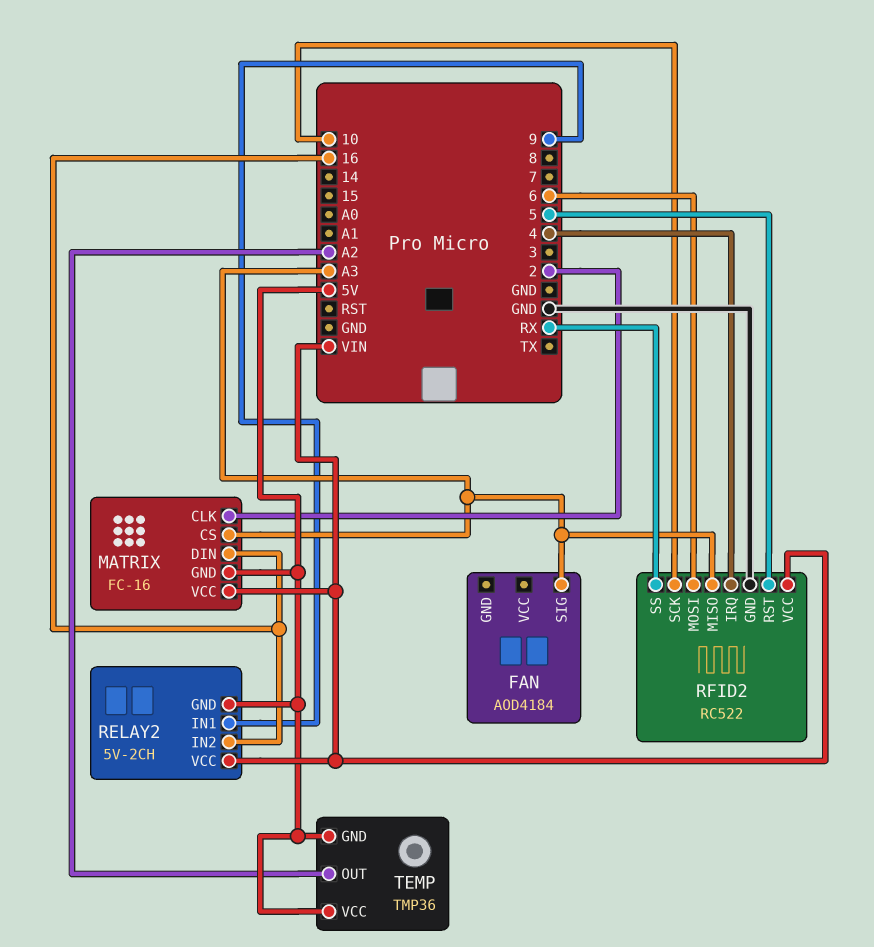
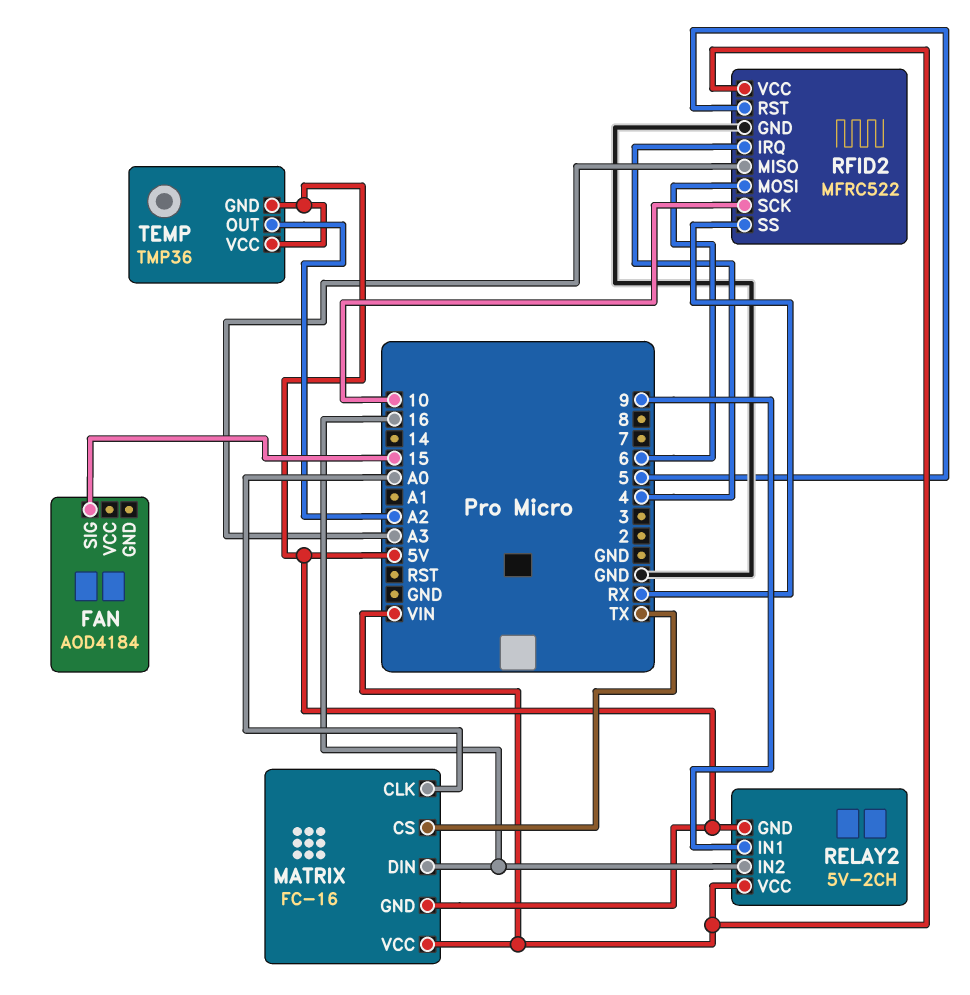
FAN pin SIG: A3 -> 15
MATRIX pin CLK: 2 -> A0
MATRIX pin CS: A3 -> TX
RFID2: RC522 -> MFRC522

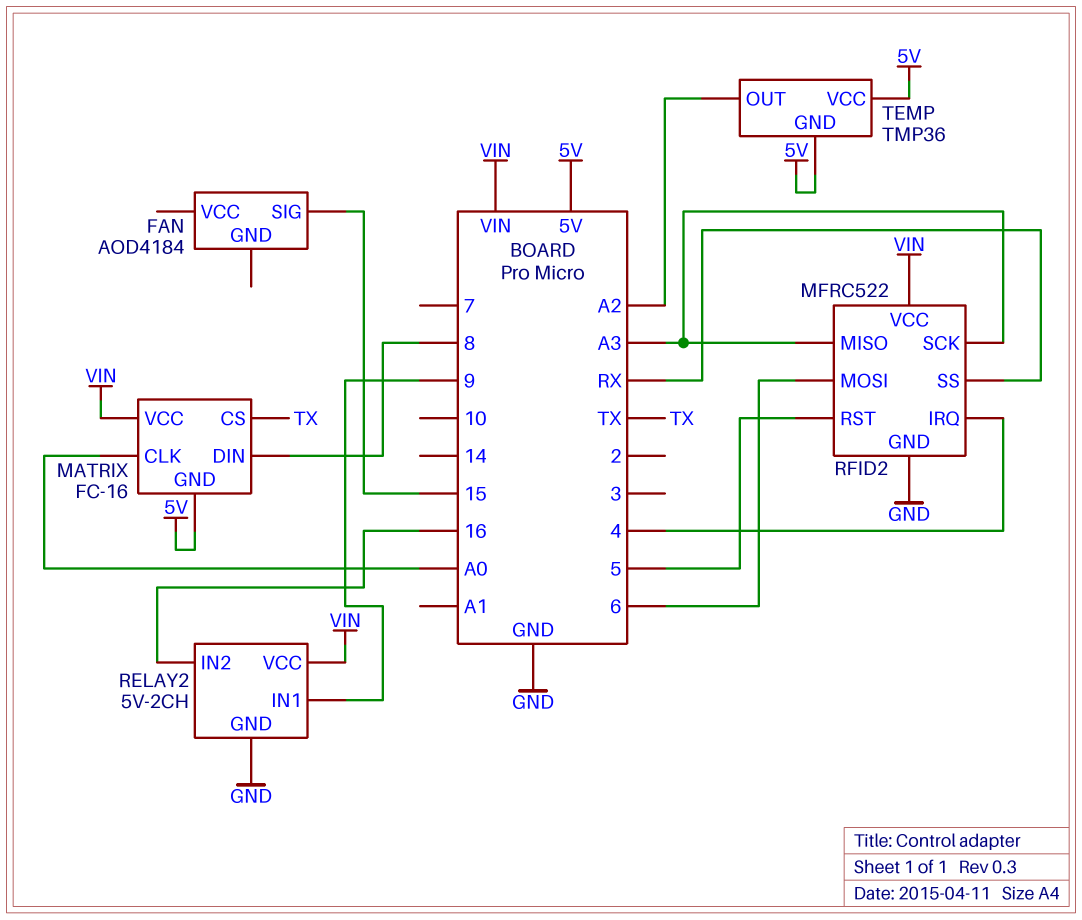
MATRIX pin DIN: 16 -> 8
RELAY2 pin GND: 5V -> GND
RFID2 pin SCK: 10 -> A3

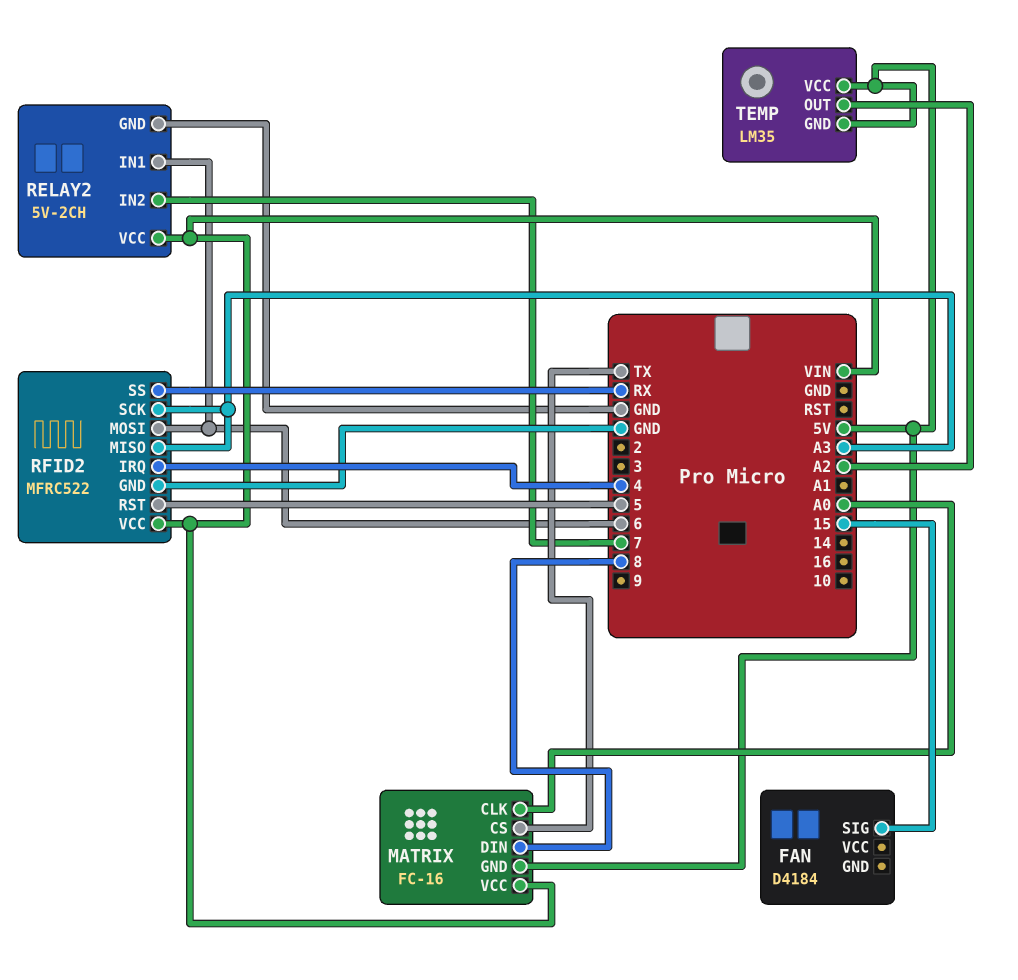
FAN: AOD4184 -> D4184
RELAY2 pin IN1: 9 -> 6
RELAY2 pin IN2: 16 -> 7
TEMP: TMP36 -> LM35

